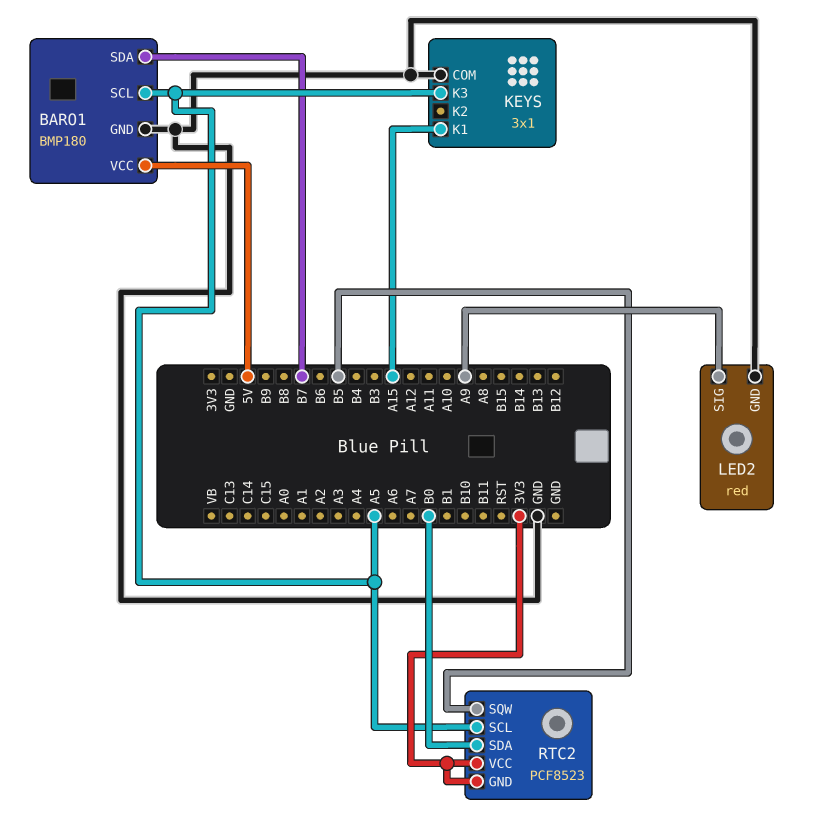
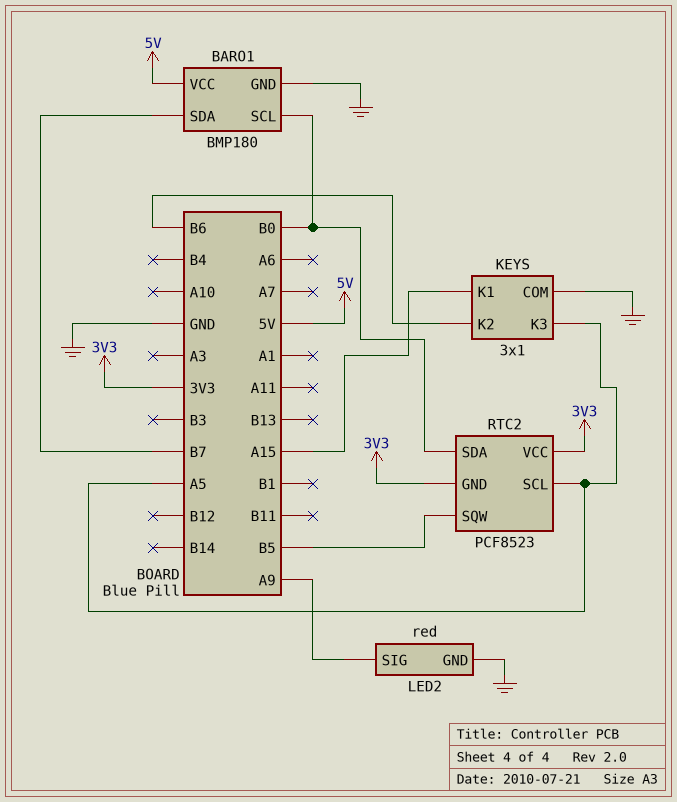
BARO1 pin SCL: A5 -> B0
KEYS pin K2: none -> B6

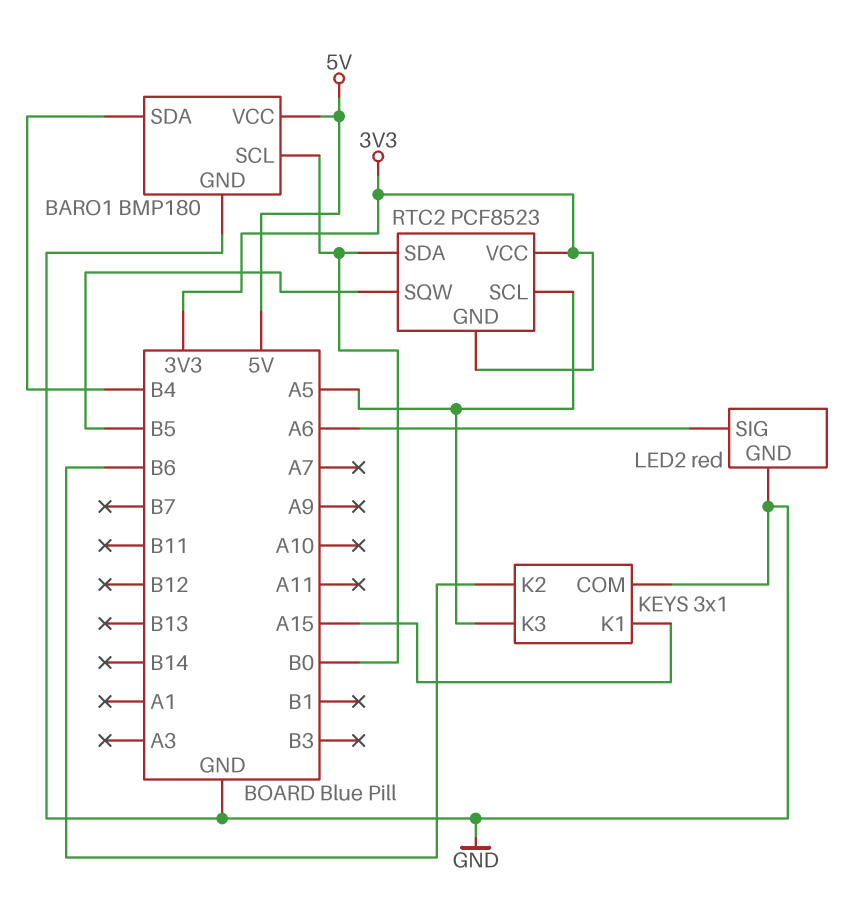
BARO1 pin SDA: B7 -> B4
LED2 pin SIG: A9 -> A6

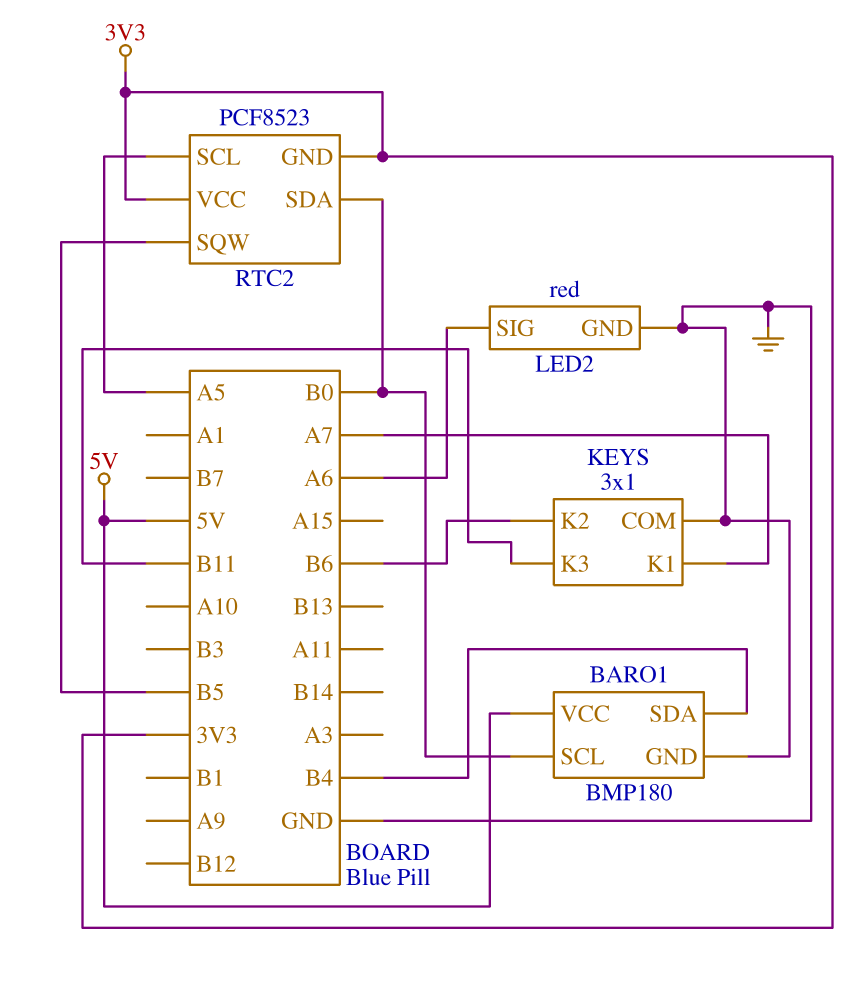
KEYS pin K1: A15 -> A7
KEYS pin K3: A5 -> B11

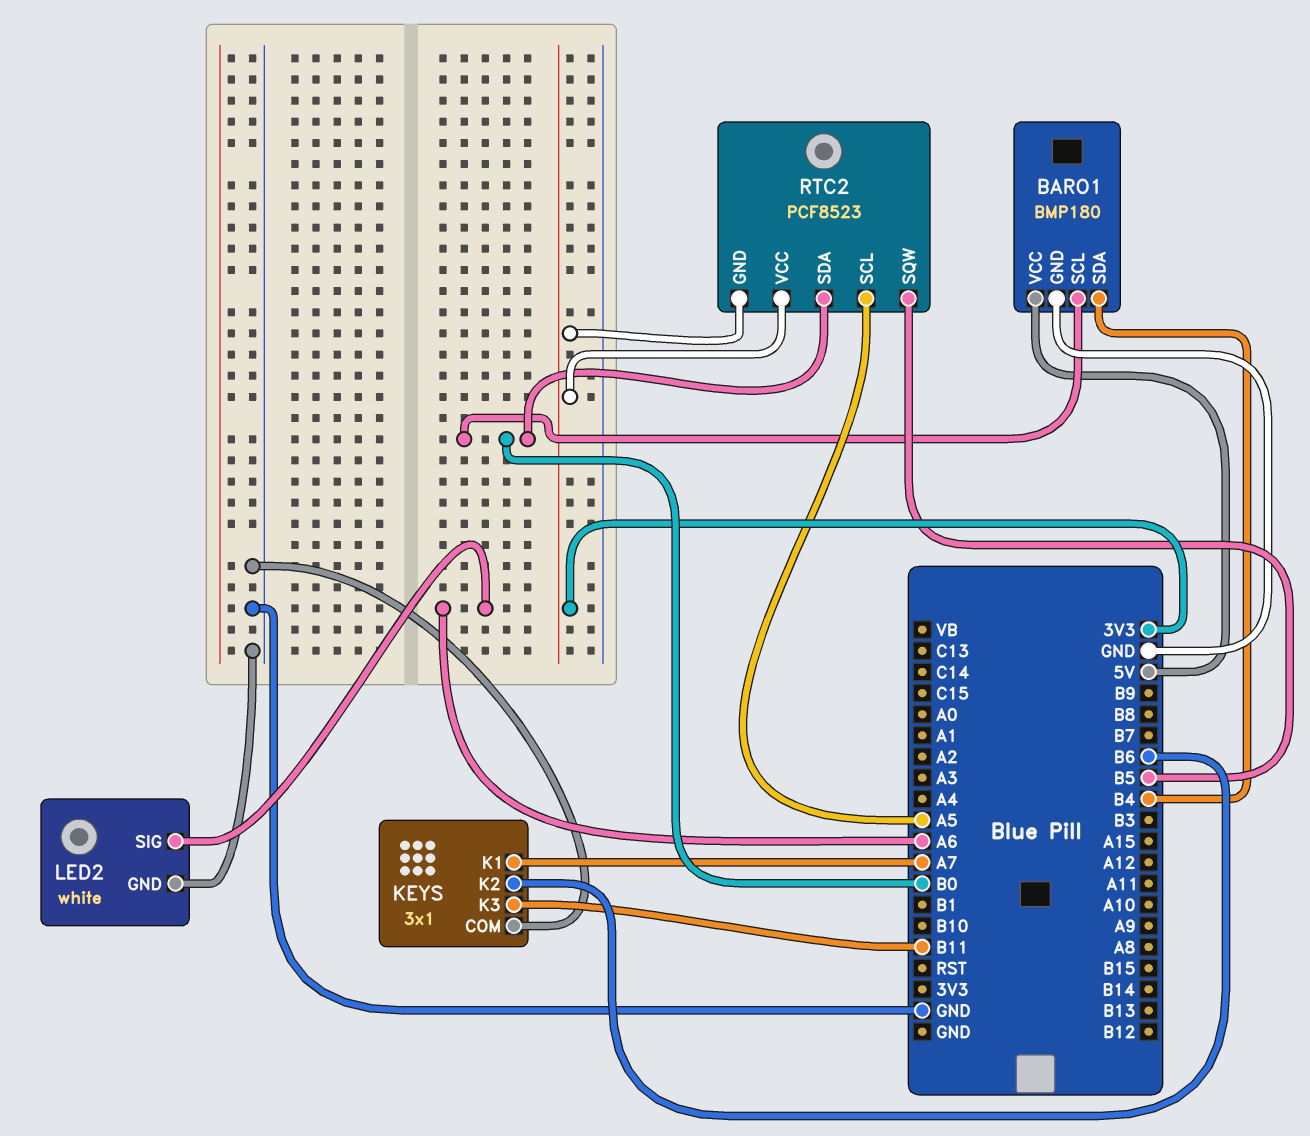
LED2: red -> white

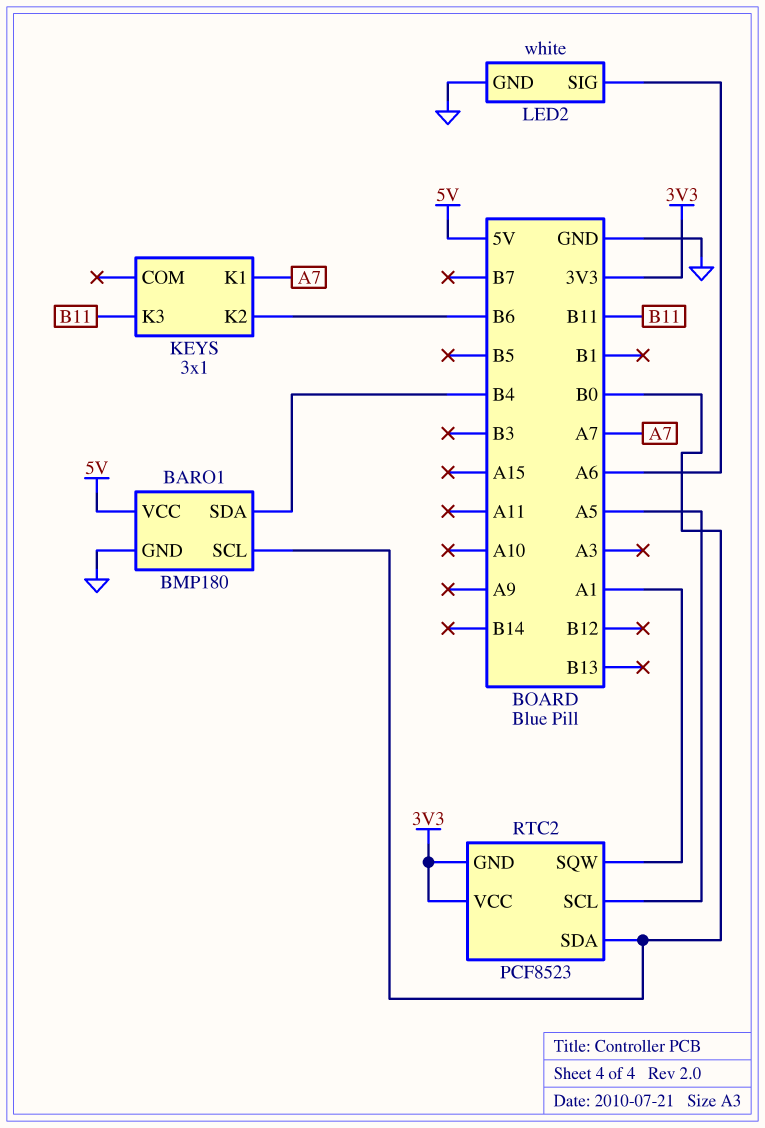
KEYS pin COM: GND -> none
RTC2 pin SQW: B5 -> A1

